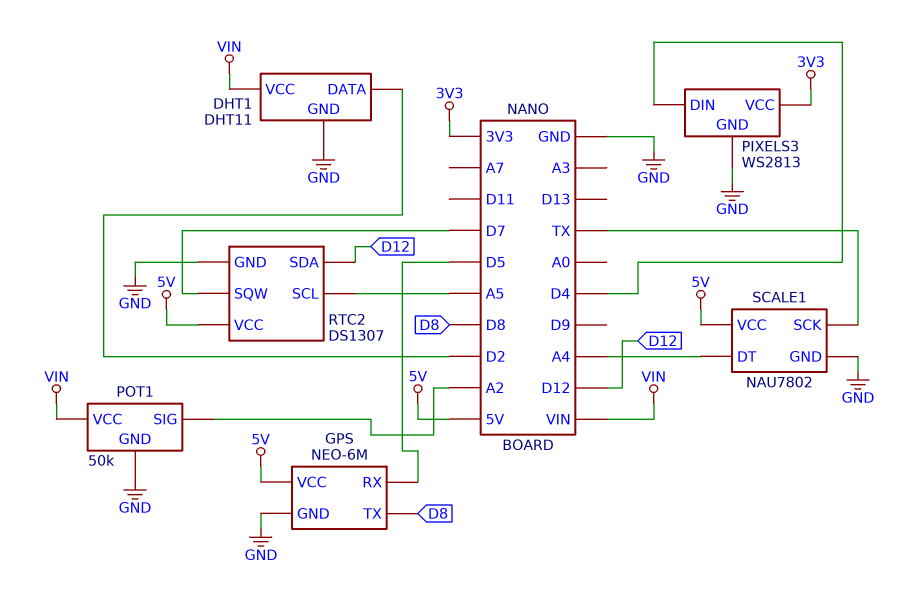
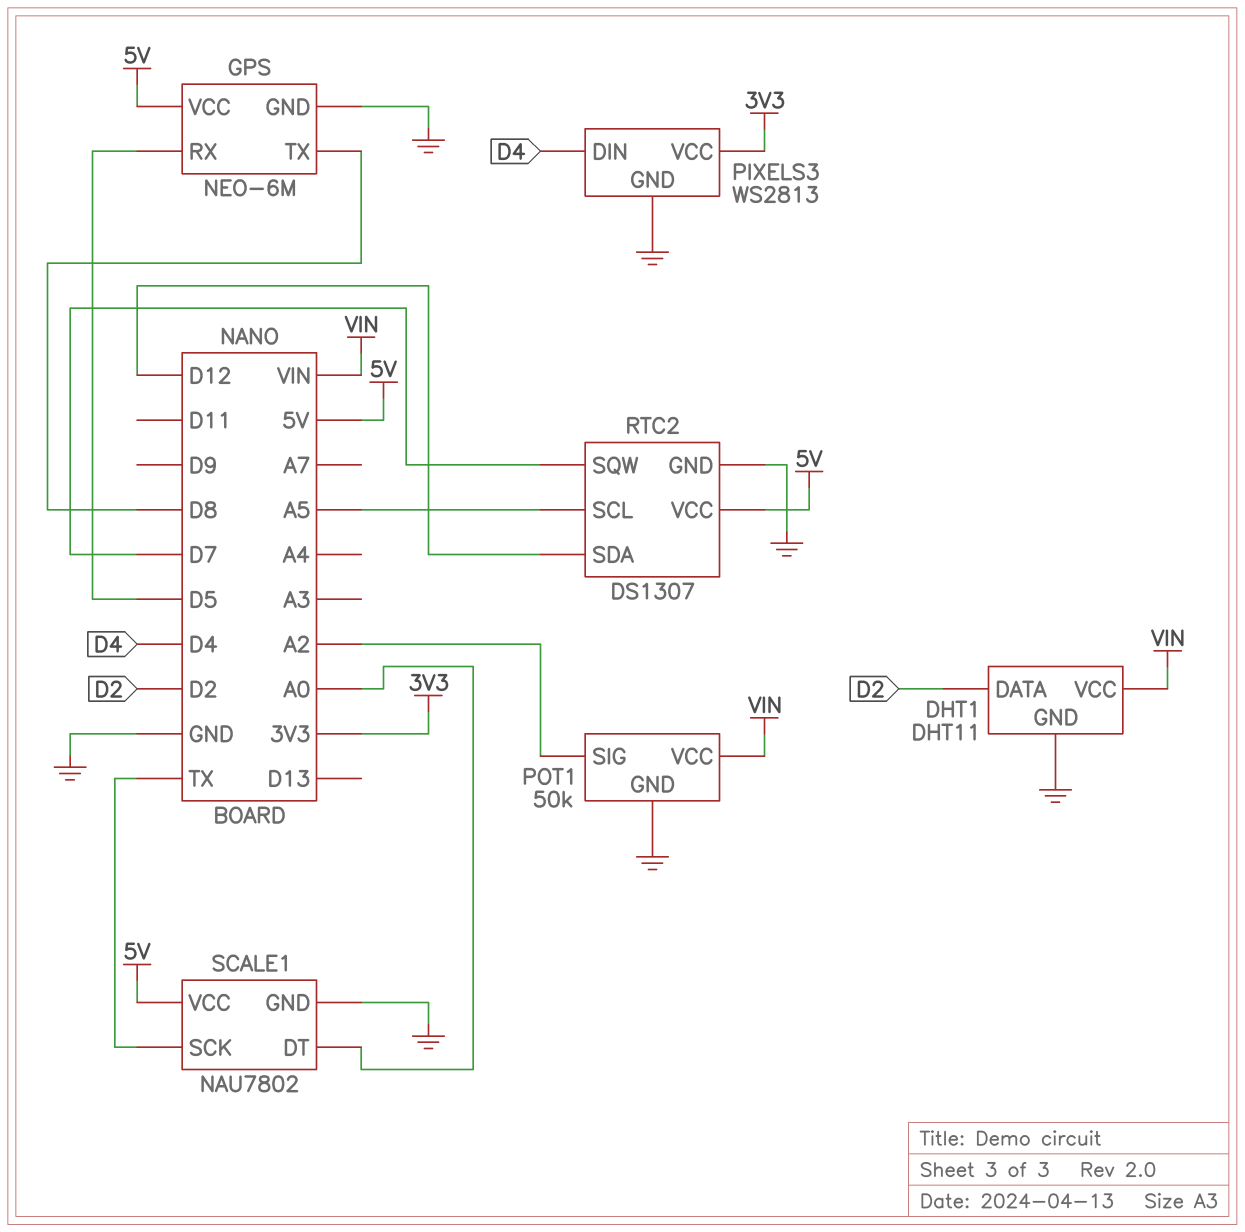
SCALE1 pin DT: A4 -> A0

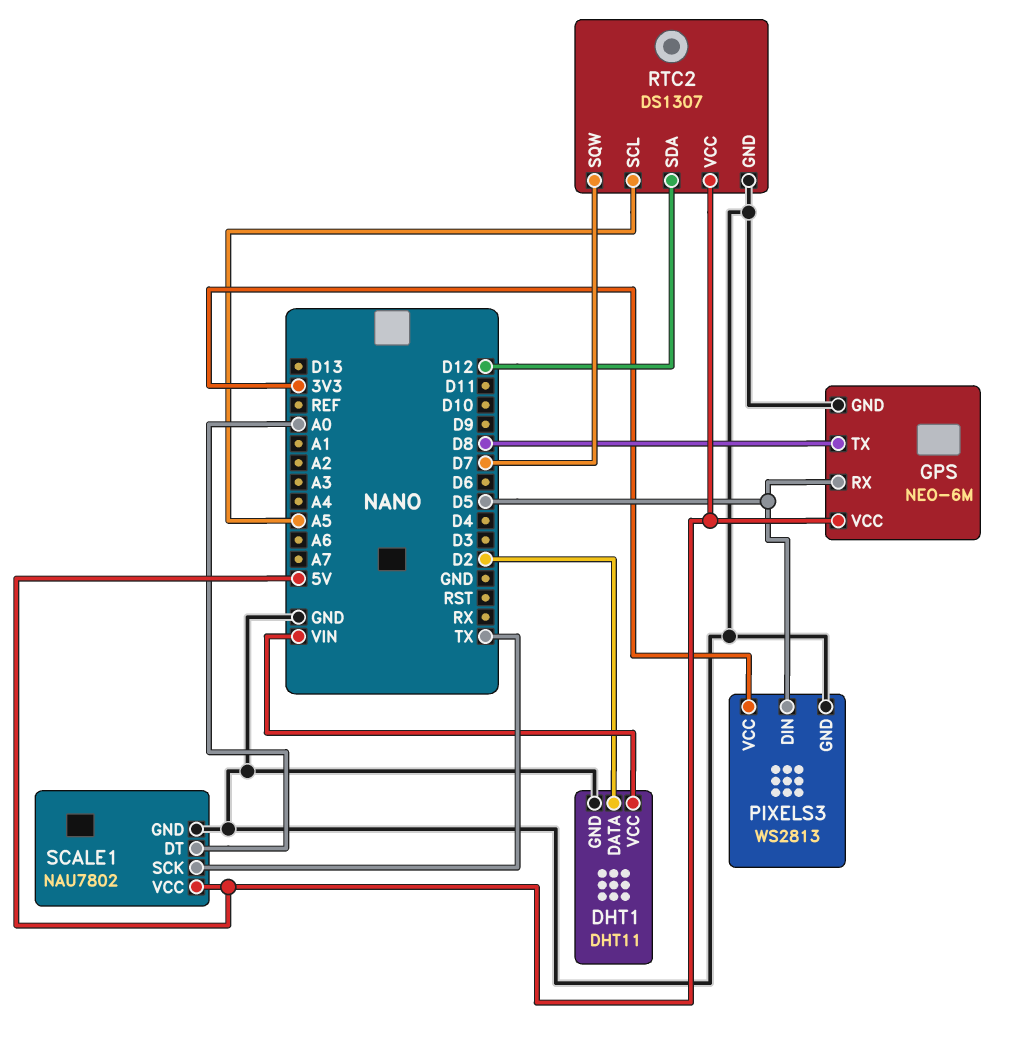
PIXELS3 pin DIN: D4 -> D5
POT1: 50k -> none
POT1 pin GND: GND -> none
POT1 pin SIG: A2 -> none
POT1 pin VCC: VIN -> none

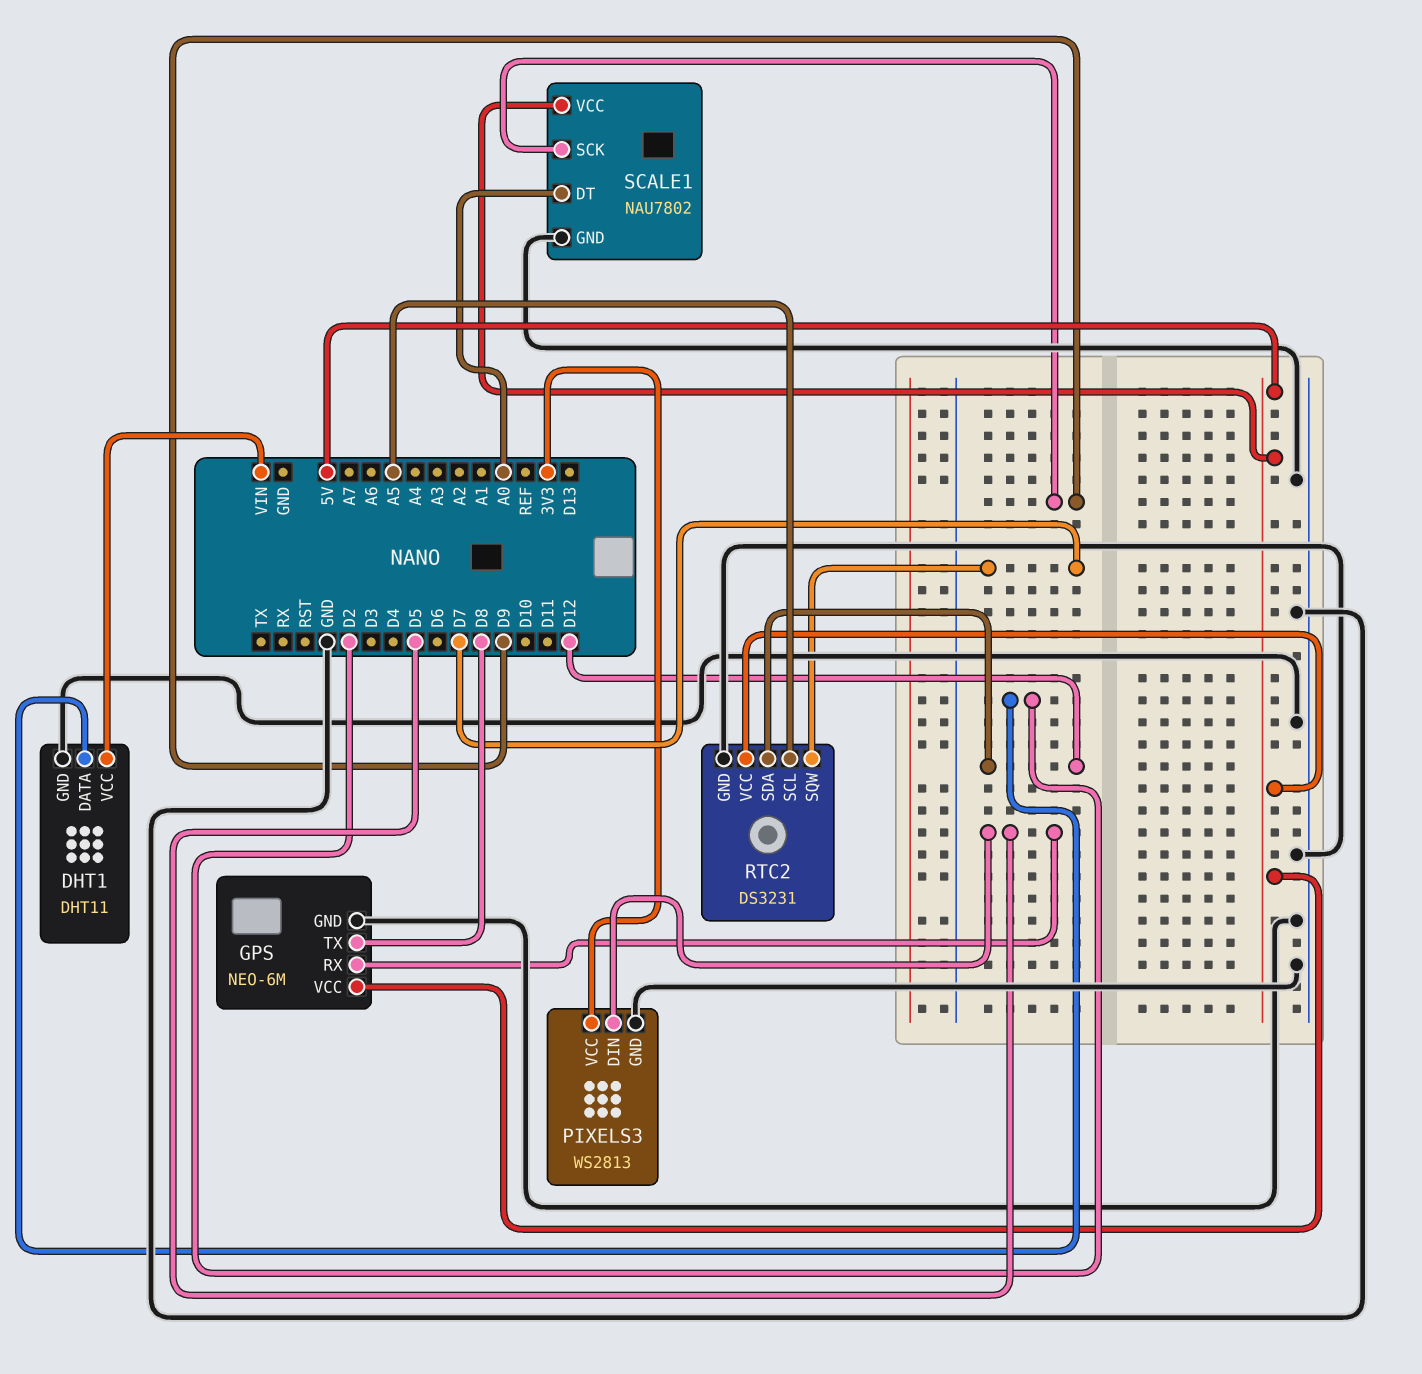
RTC2: DS1307 -> DS3231
SCALE1 pin SCK: TX -> D9

